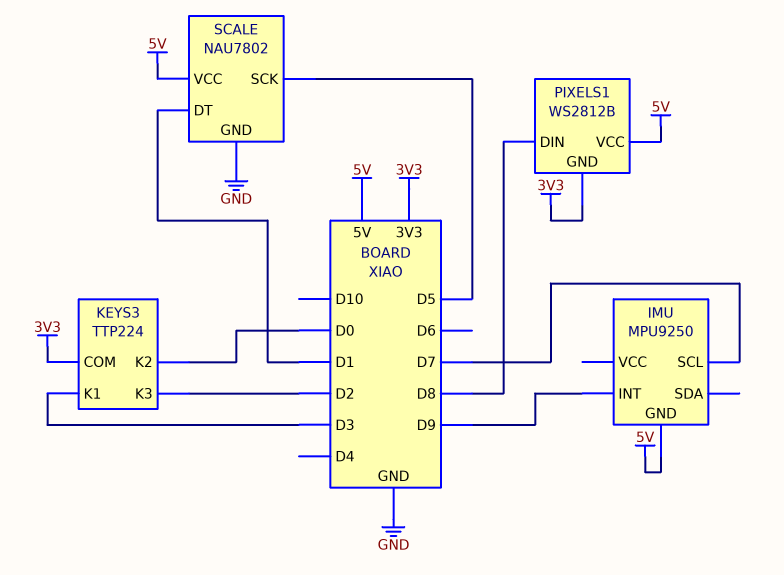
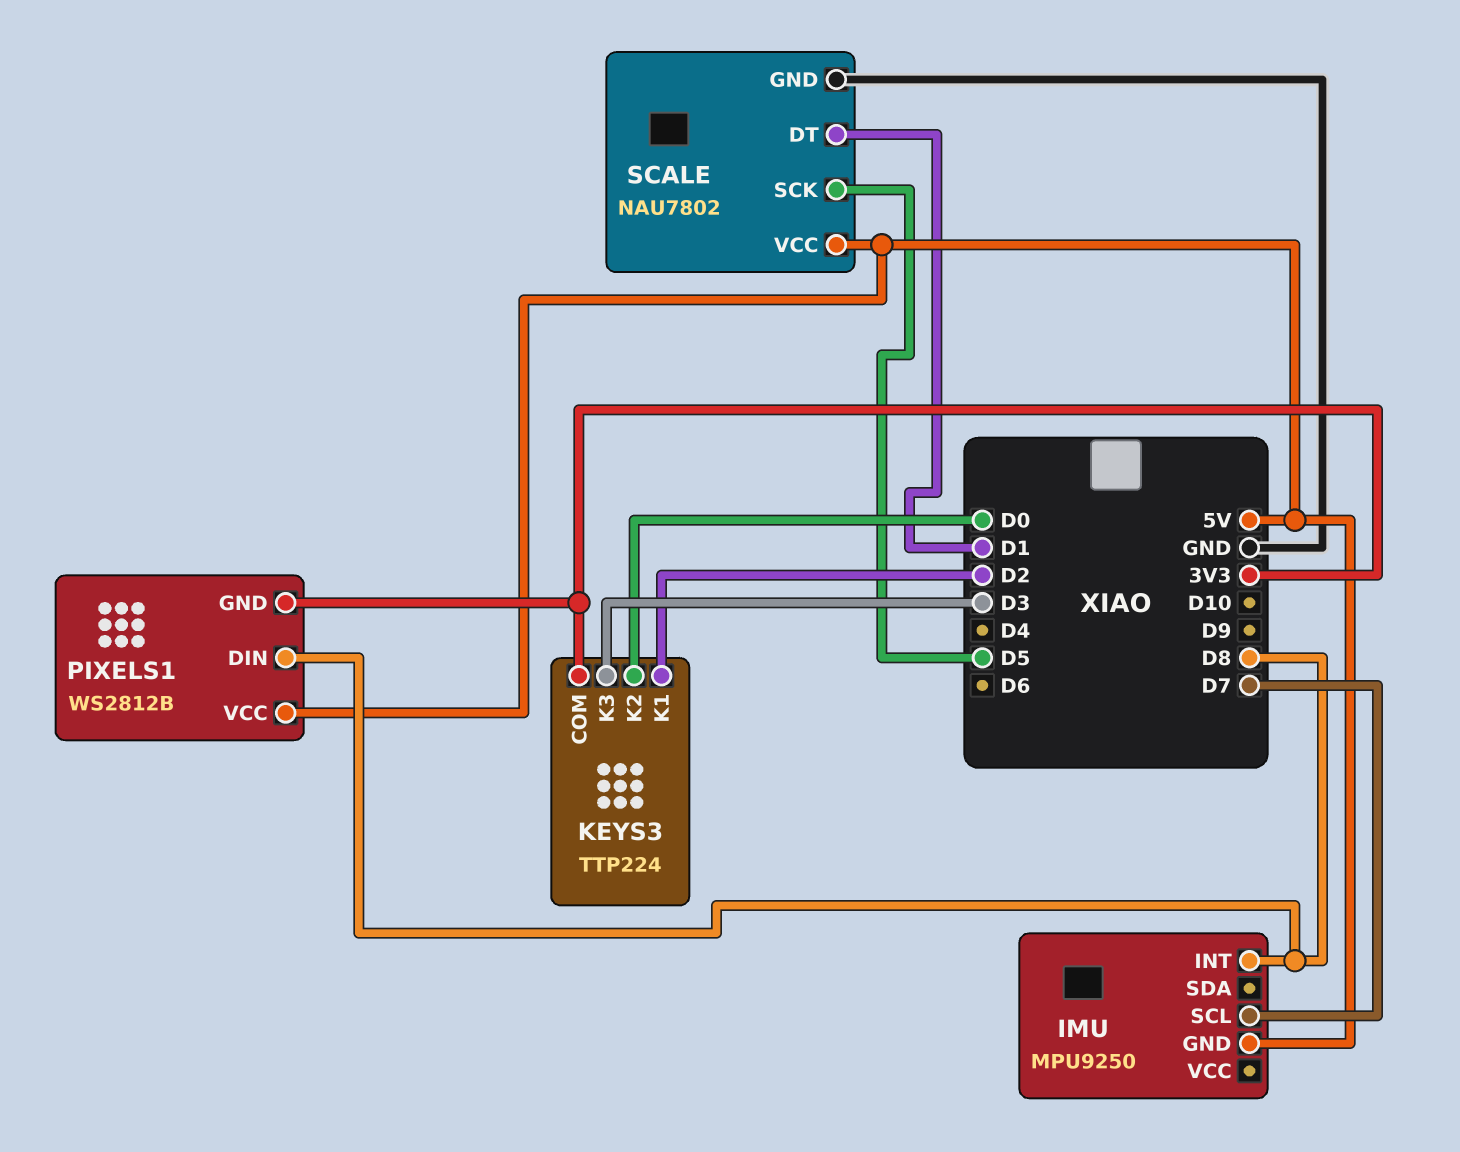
IMU pin INT: D9 -> D8
KEYS3 pin K1: D3 -> D2
KEYS3 pin K3: D2 -> D3

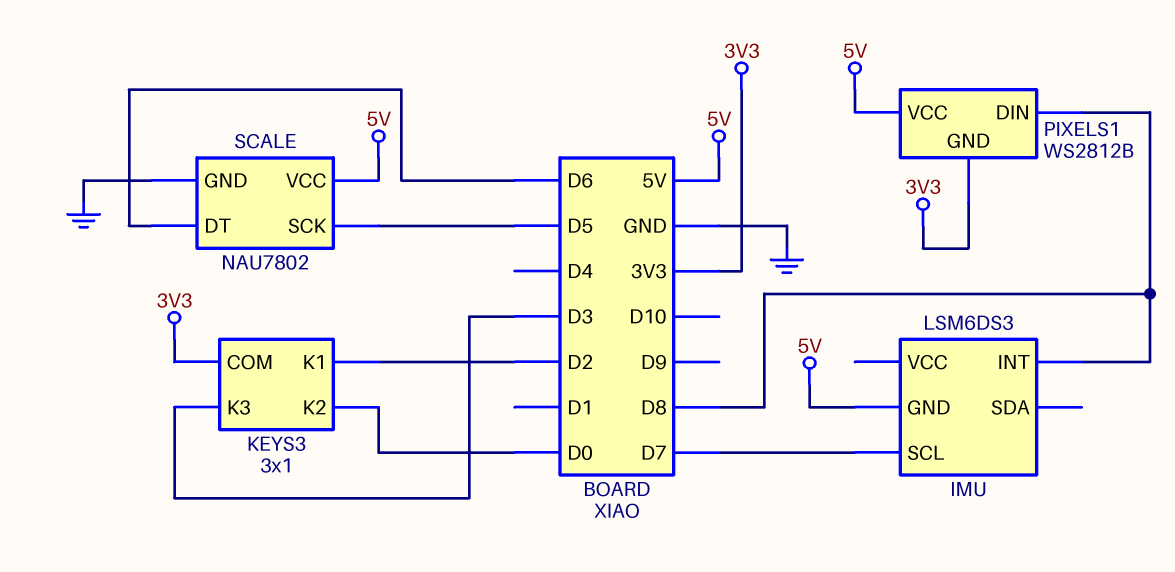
IMU: MPU9250 -> LSM6DS3
KEYS3: TTP224 -> 3x1
SCALE pin DT: D1 -> D6

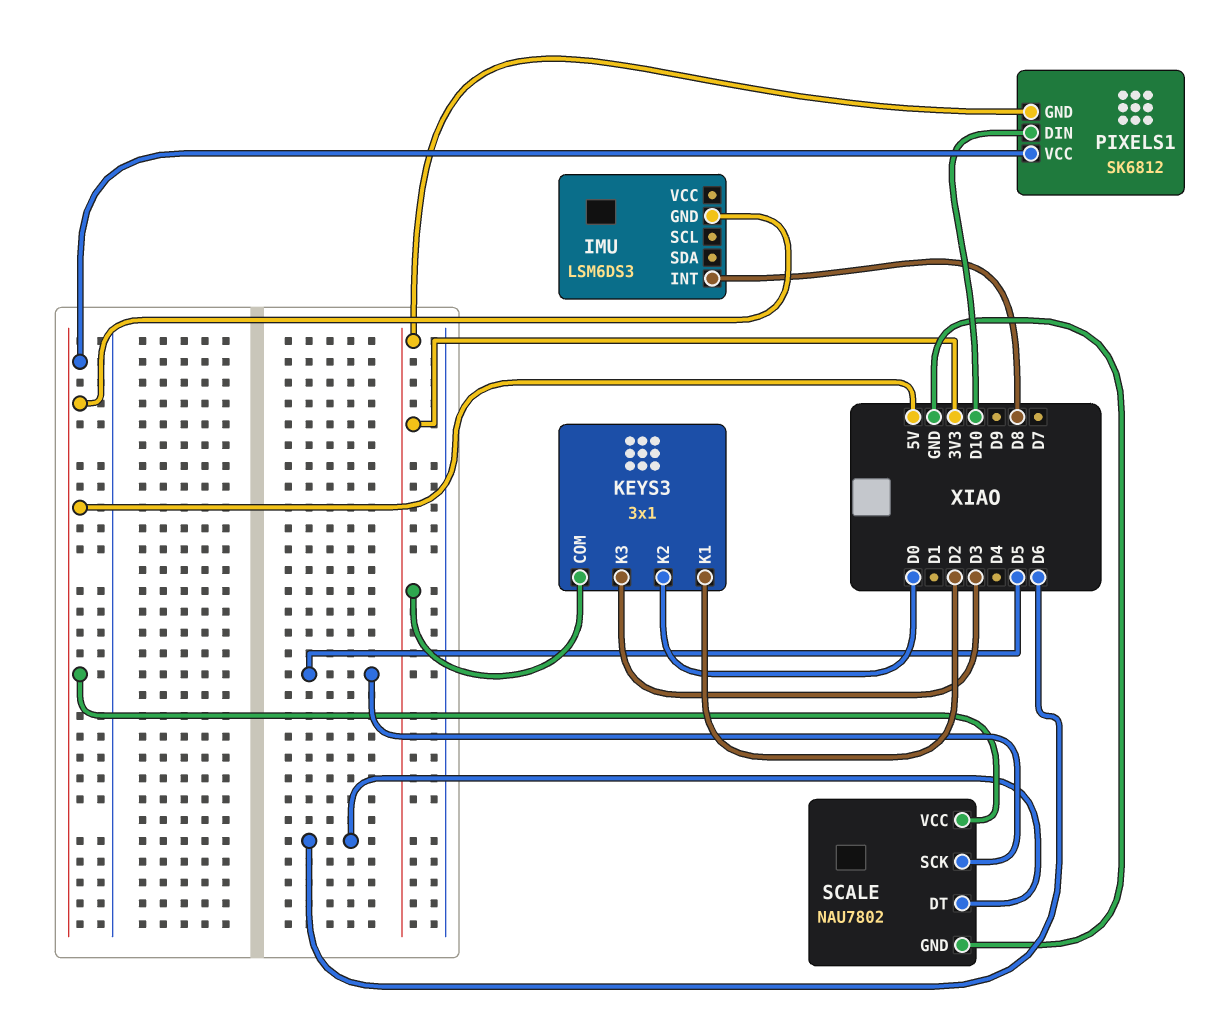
IMU pin SCL: D7 -> none
PIXELS1: WS2812B -> SK6812
PIXELS1 pin DIN: D8 -> D10

